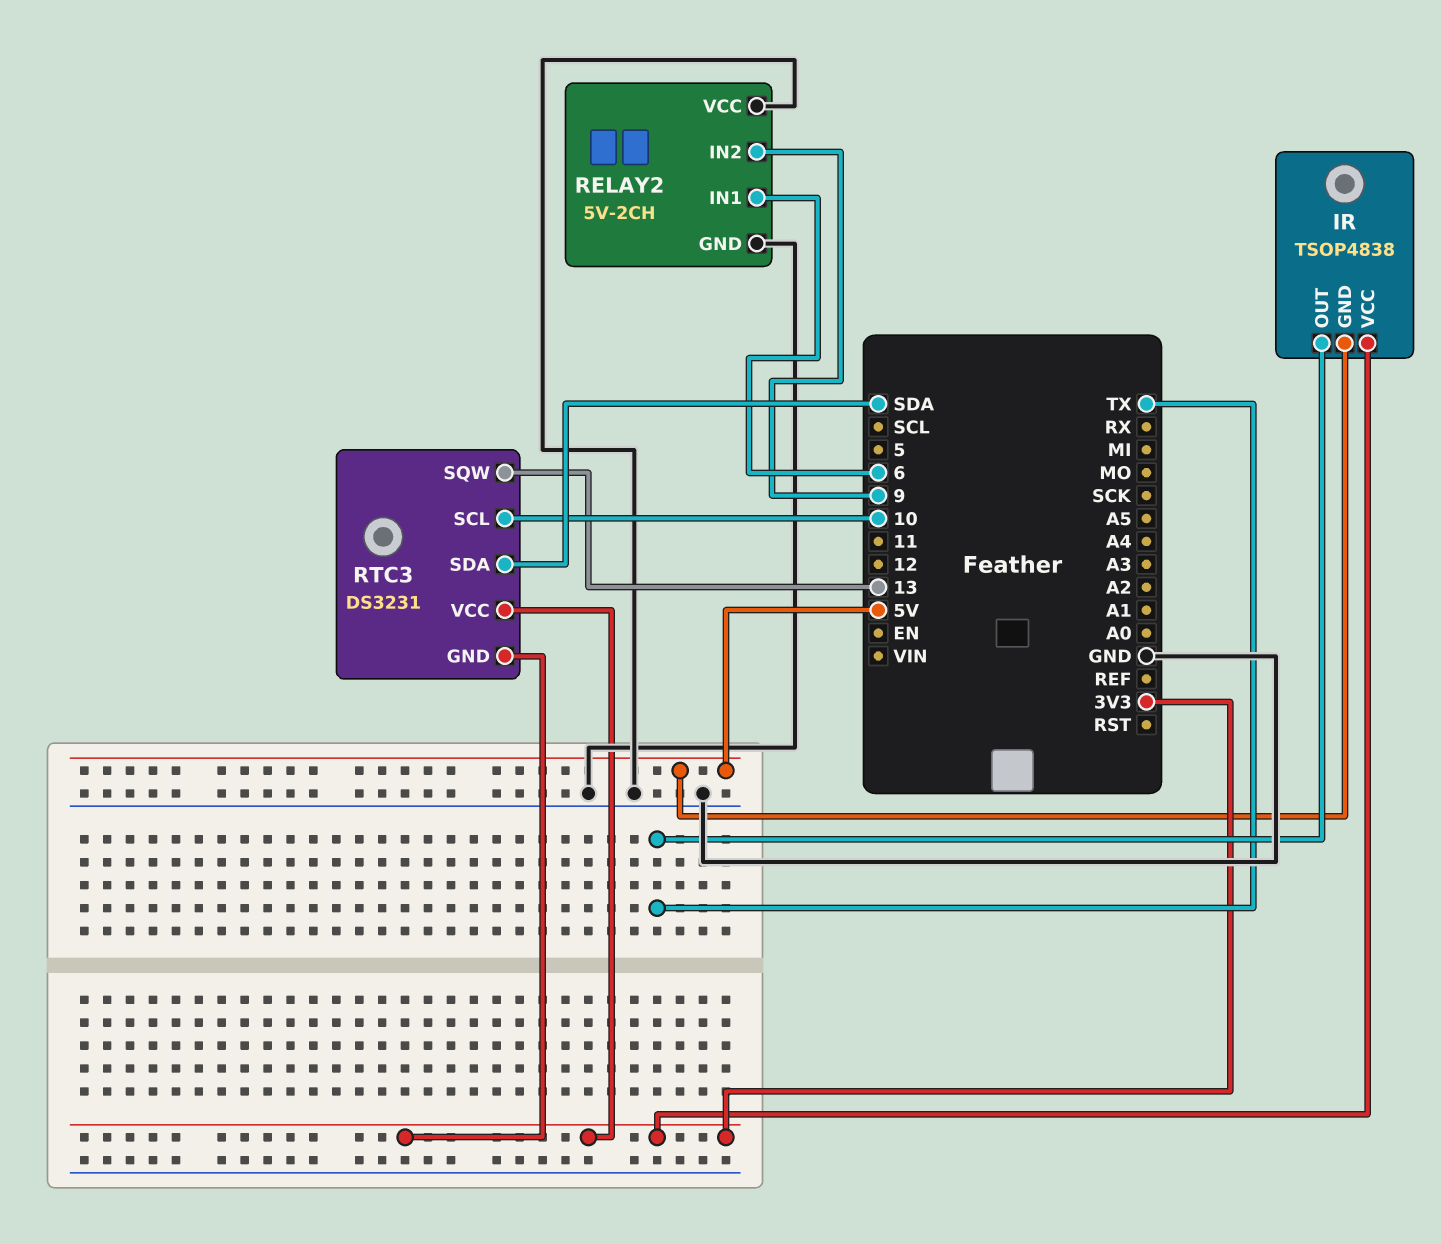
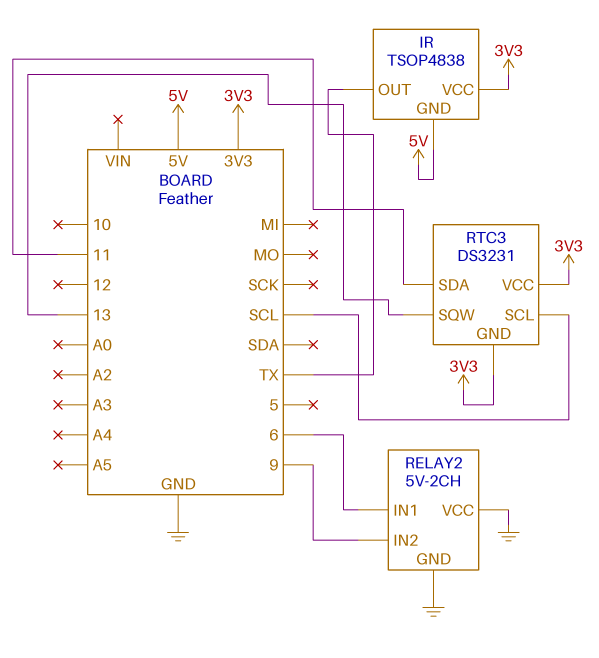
RTC3 pin SCL: 10 -> SCL
RTC3 pin SDA: SDA -> 11

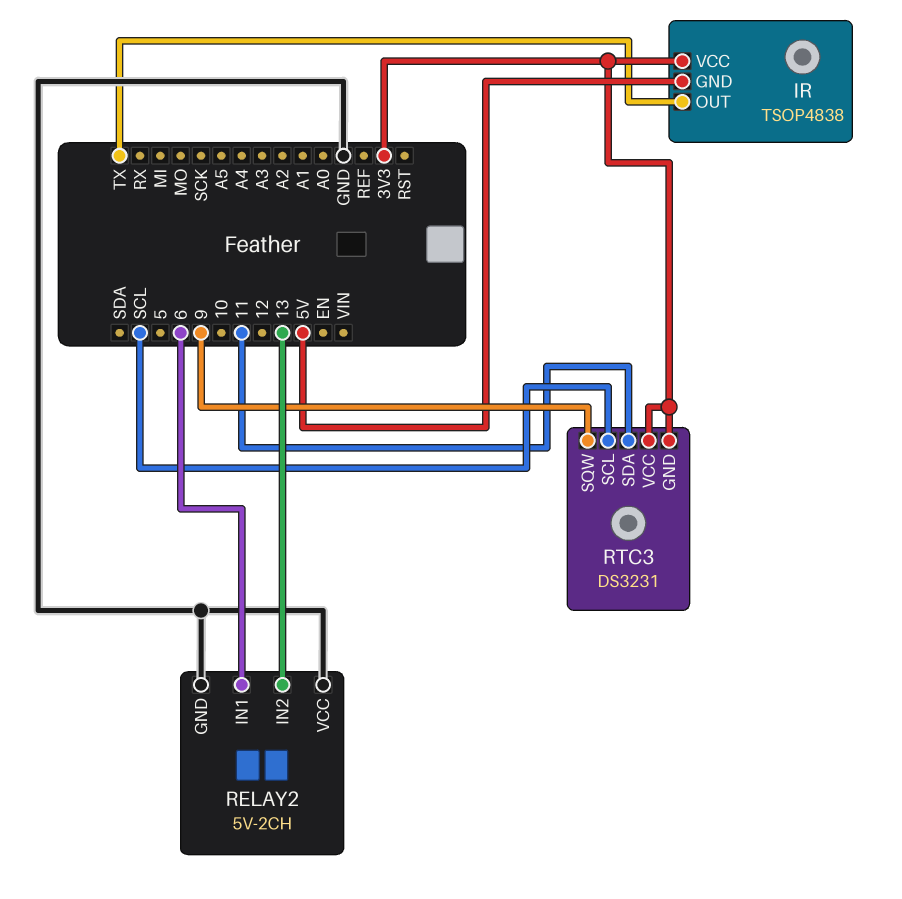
RELAY2 pin IN2: 9 -> 13
RTC3 pin SQW: 13 -> 9

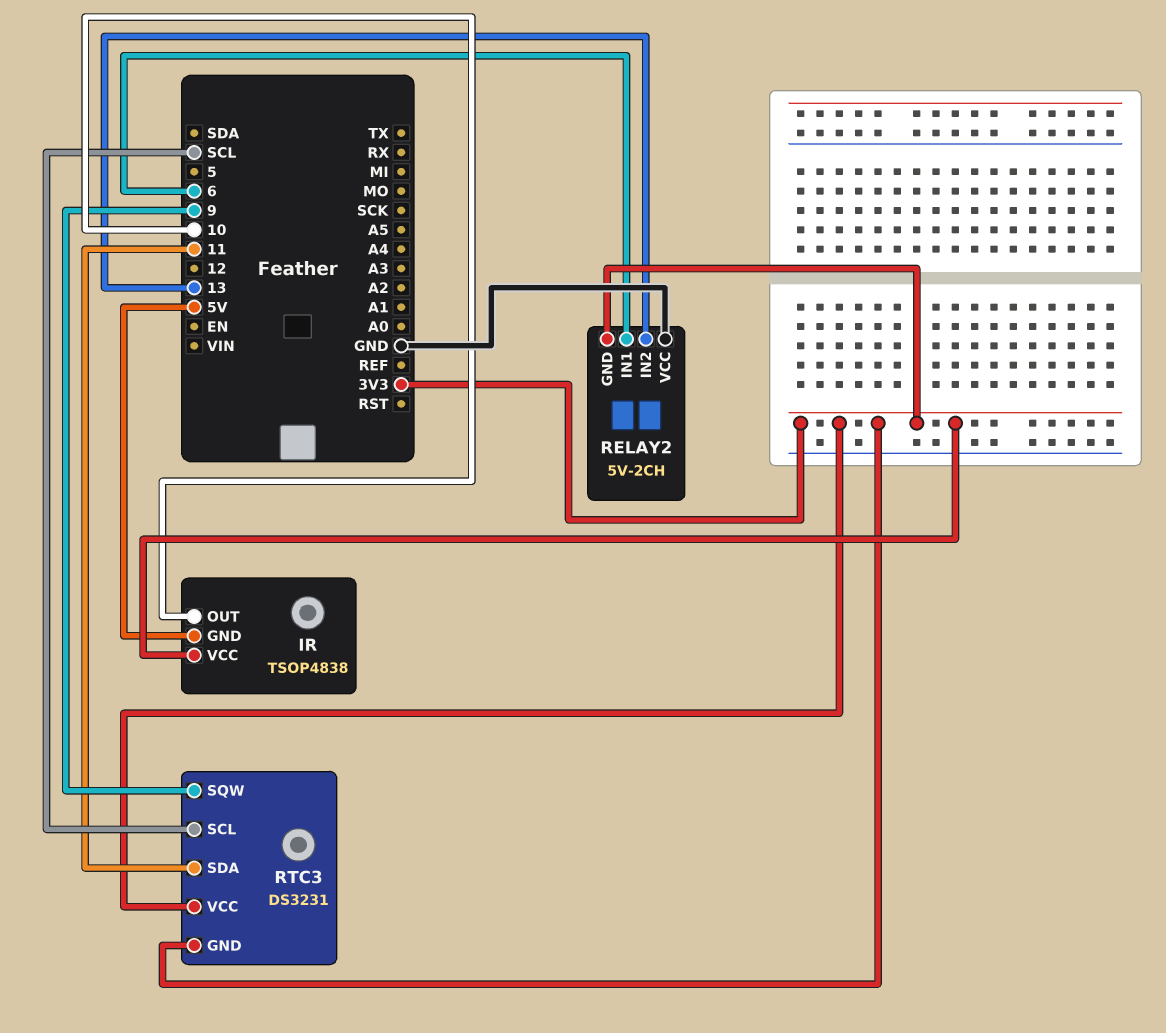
IR pin OUT: TX -> 10
RELAY2 pin GND: GND -> 3V3

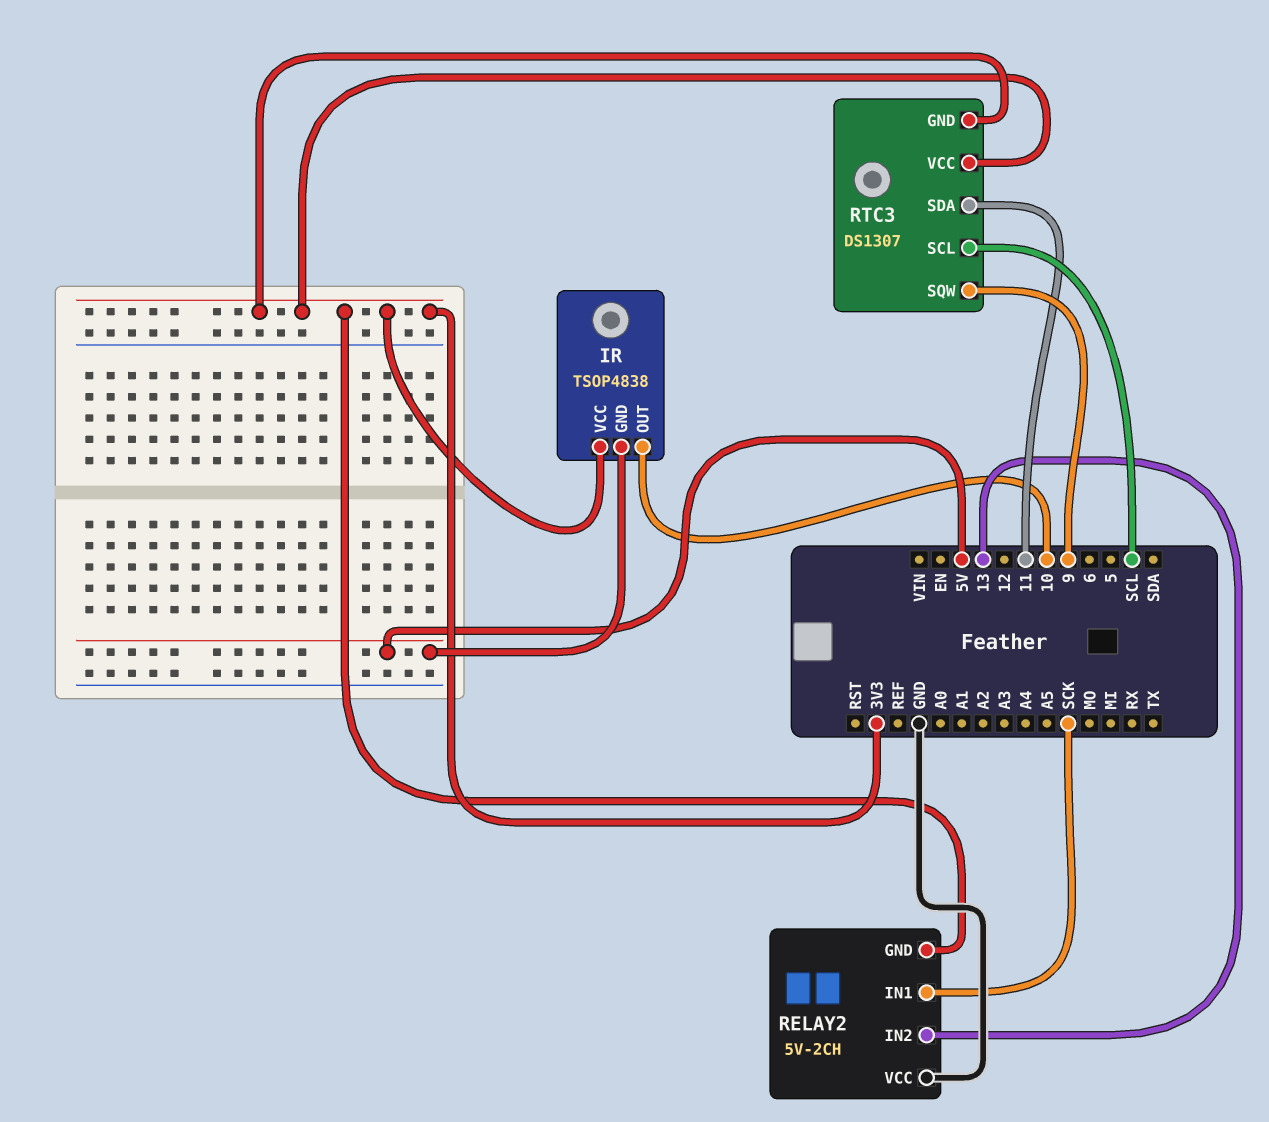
RELAY2 pin IN1: 6 -> SCK
RTC3: DS3231 -> DS1307

